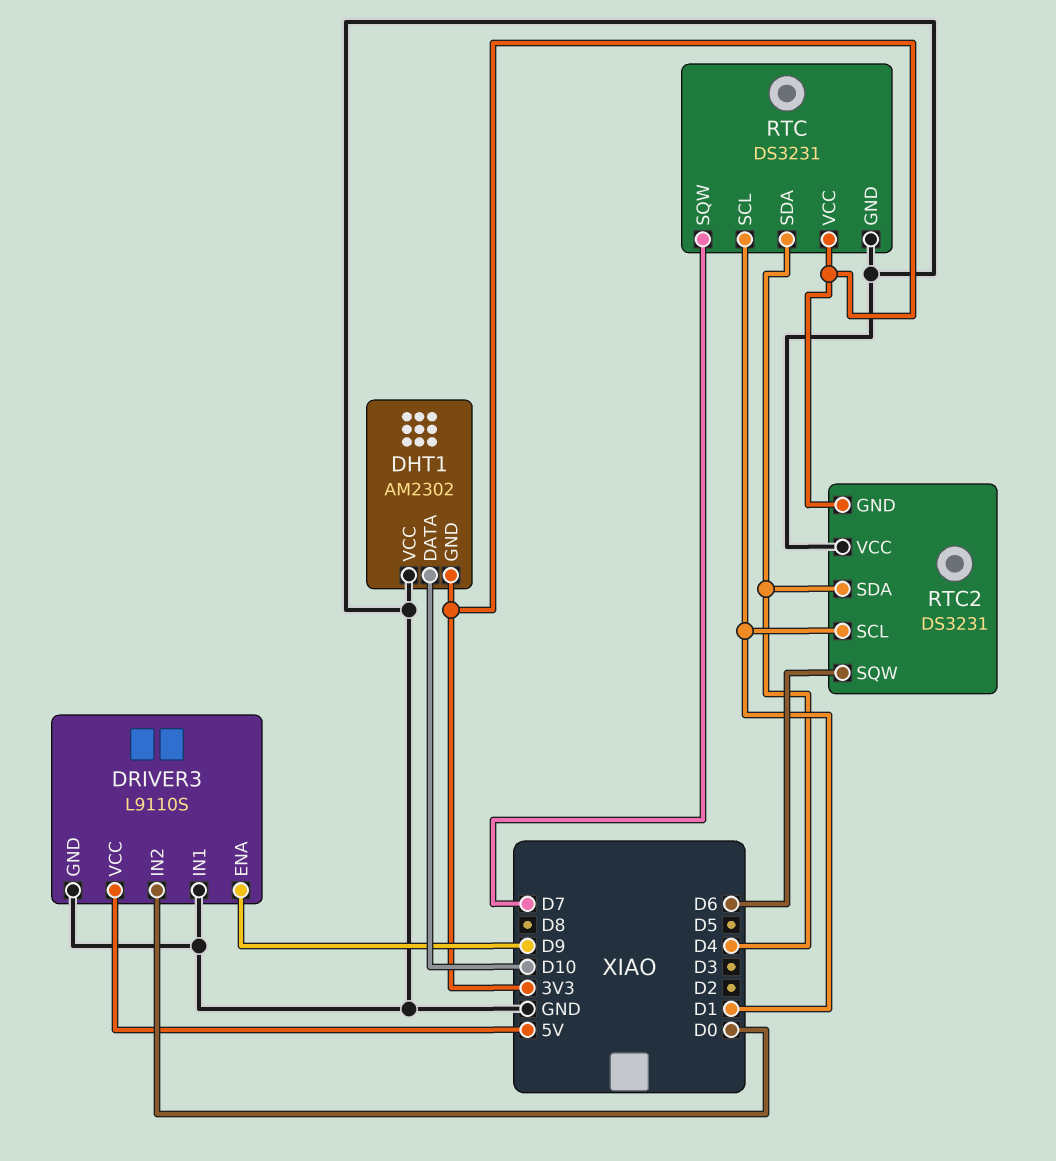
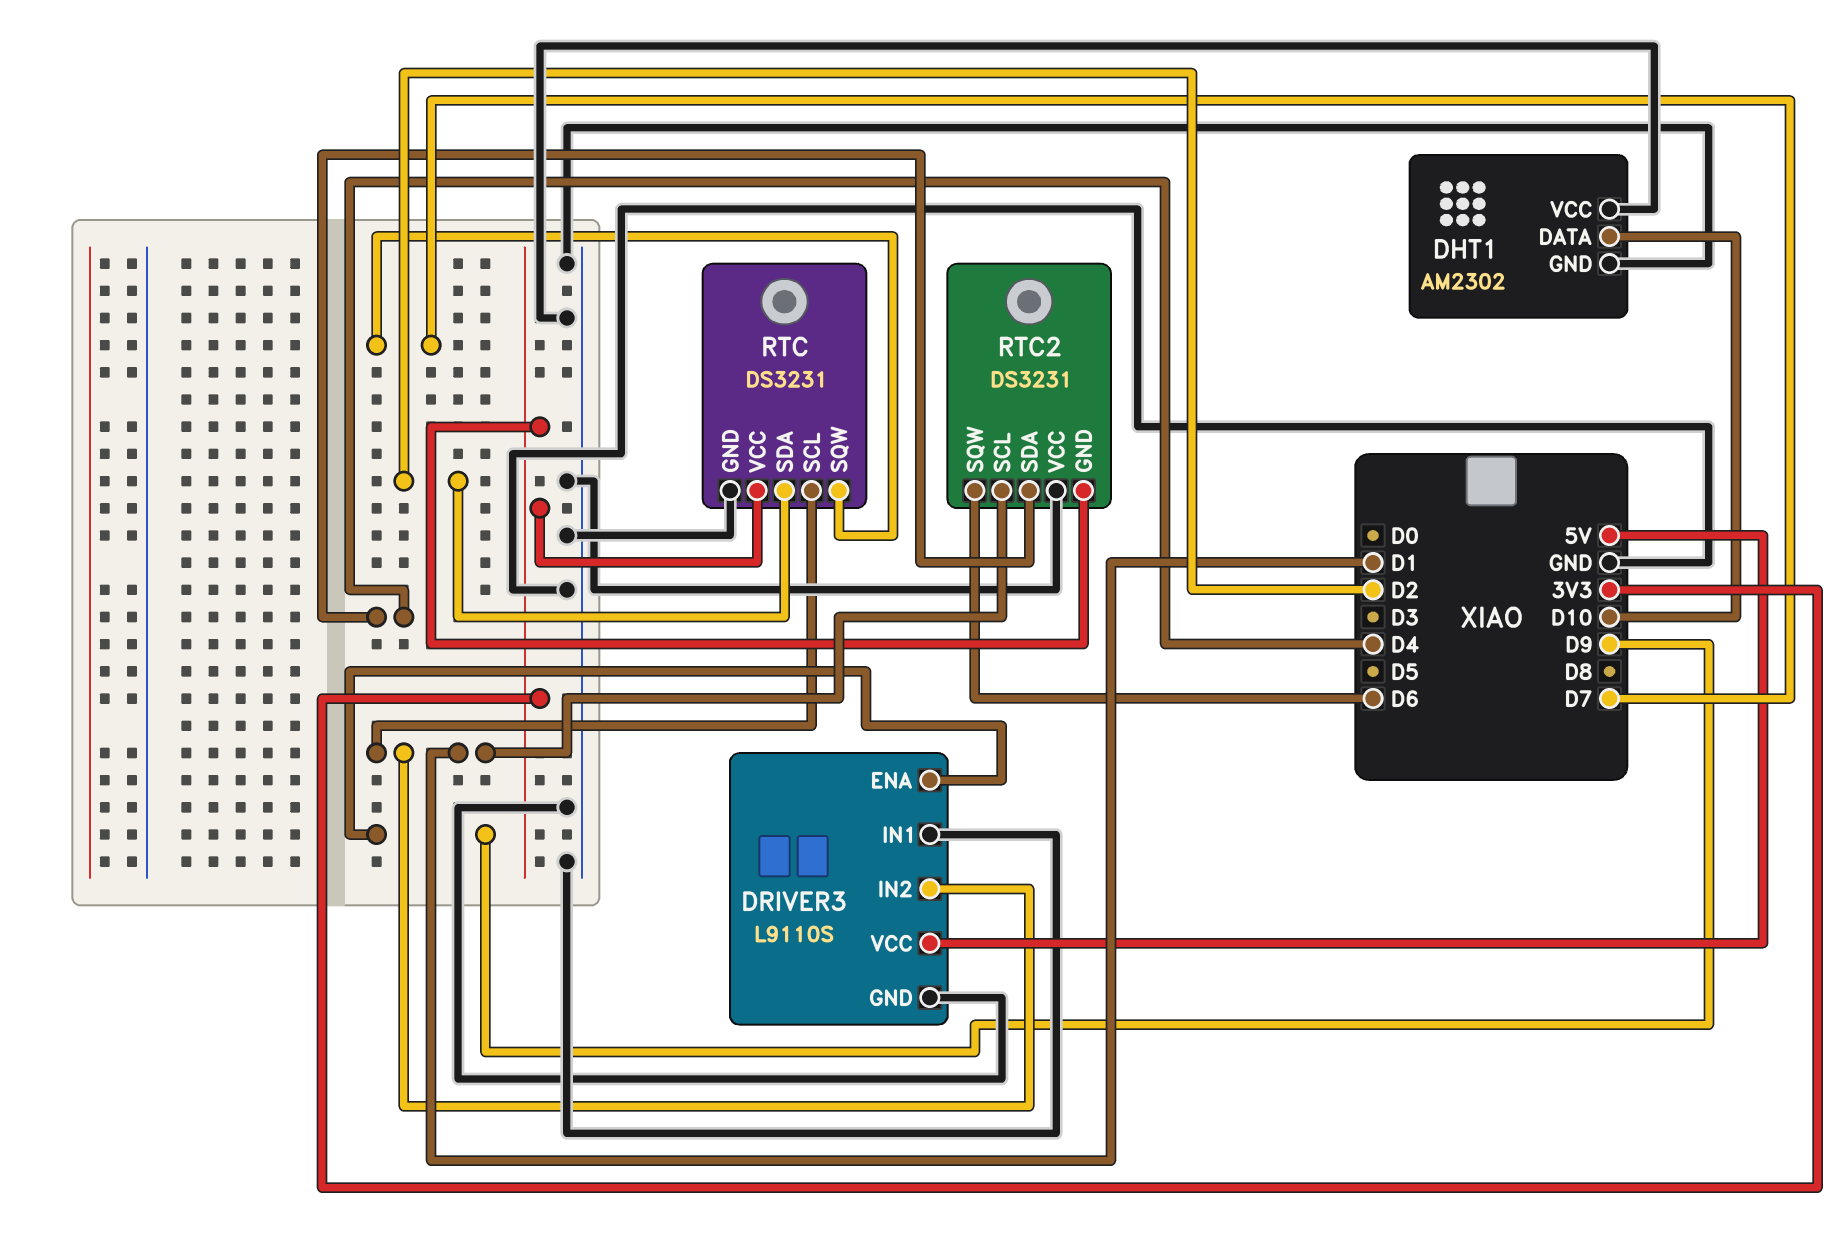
DHT1 pin GND: 3V3 -> GND
DRIVER3 pin IN2: D0 -> D1
RTC pin SDA: D4 -> D2

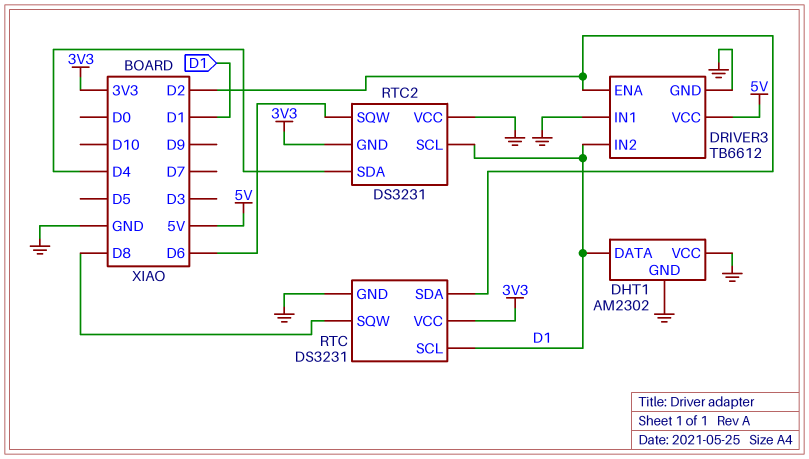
DHT1 pin DATA: D10 -> D1
DRIVER3: L9110S -> TB6612
DRIVER3 pin ENA: D9 -> D2
RTC pin SQW: D7 -> D8

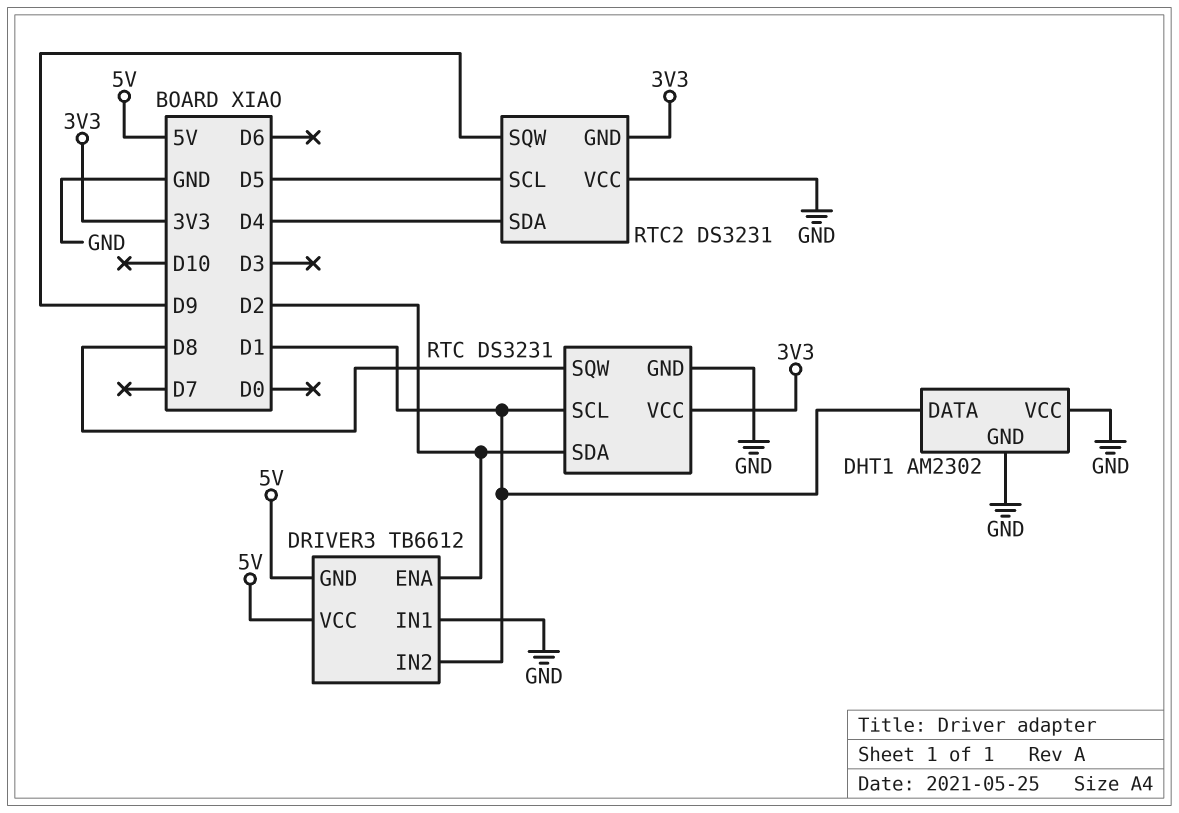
DRIVER3 pin GND: GND -> 5V
RTC2 pin SCL: D1 -> D5
RTC2 pin SQW: D6 -> D9

